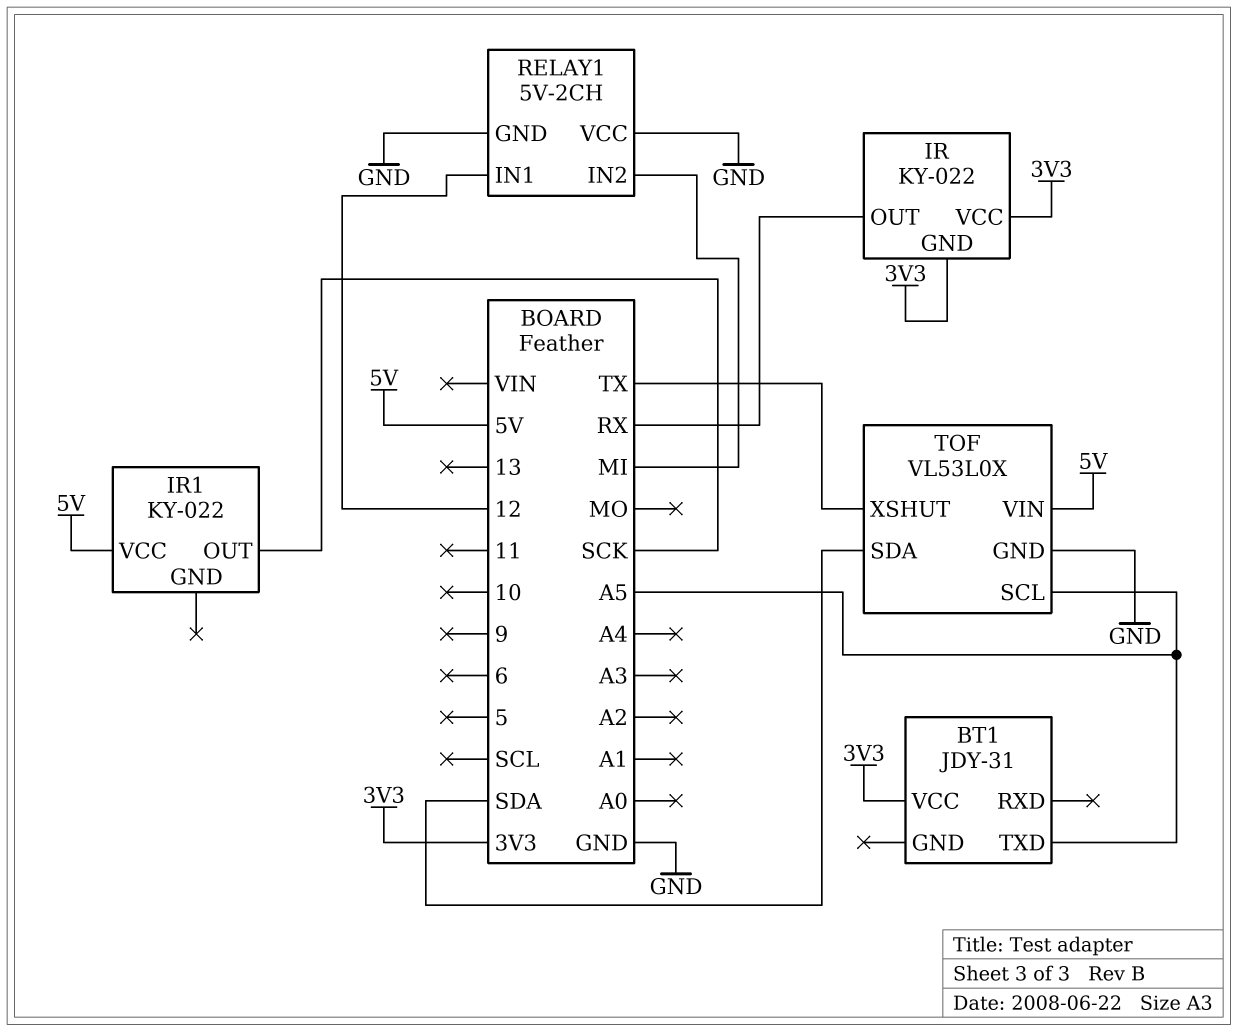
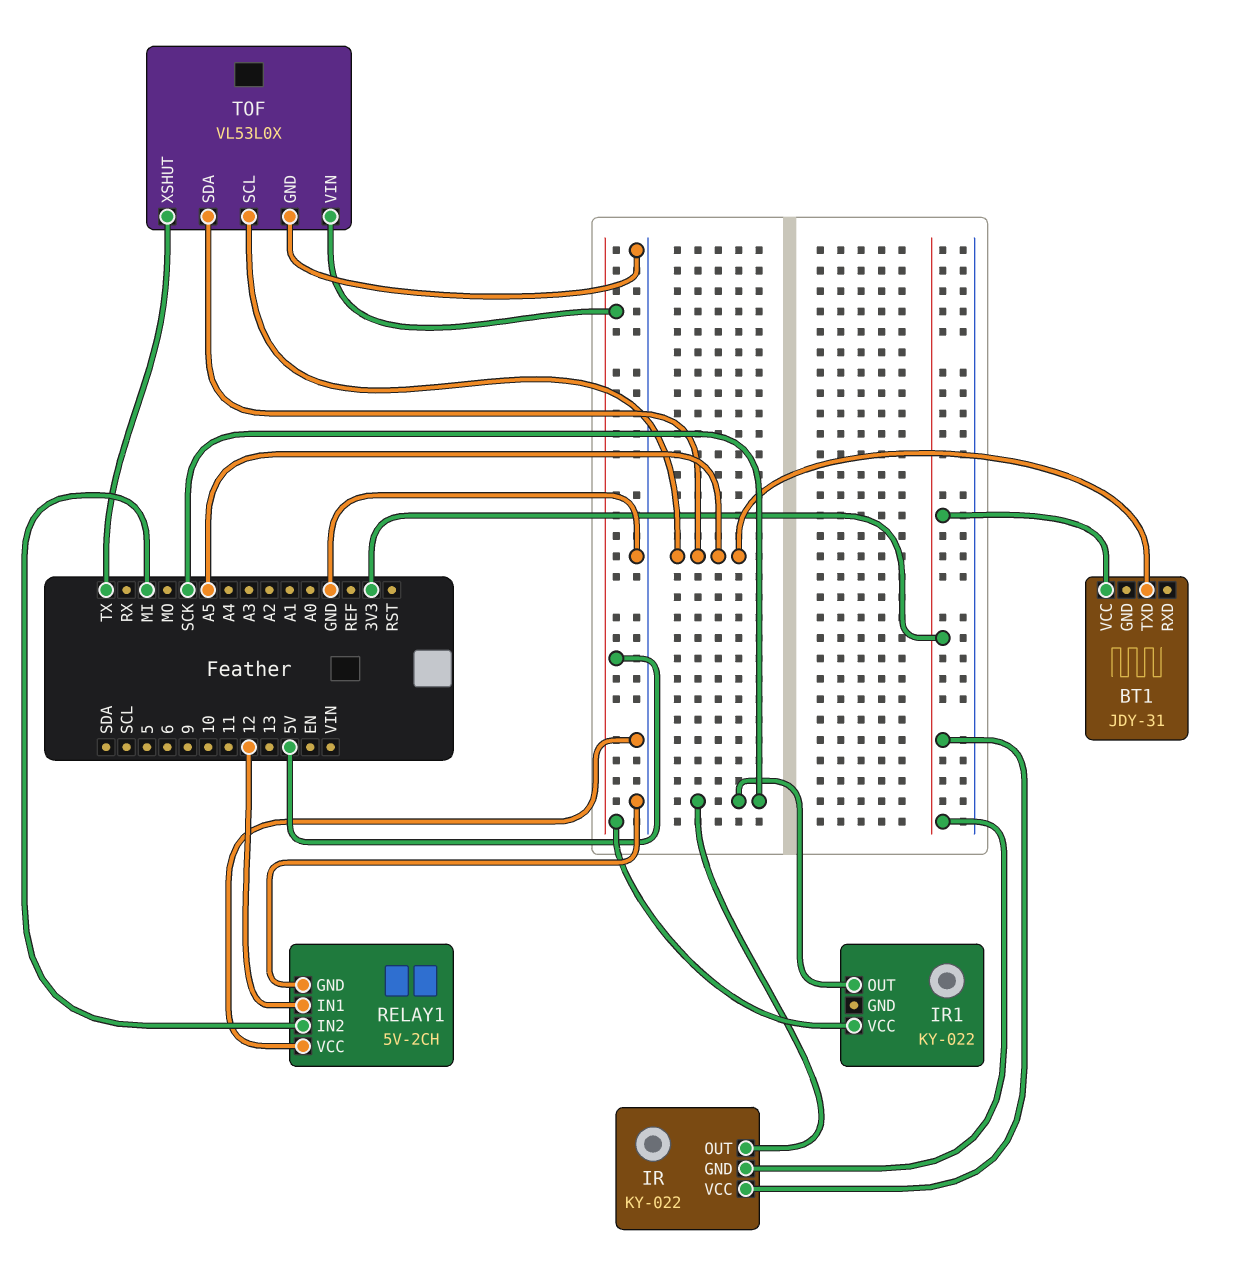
IR pin OUT: RX -> SCK
TOF pin SDA: SDA -> A5

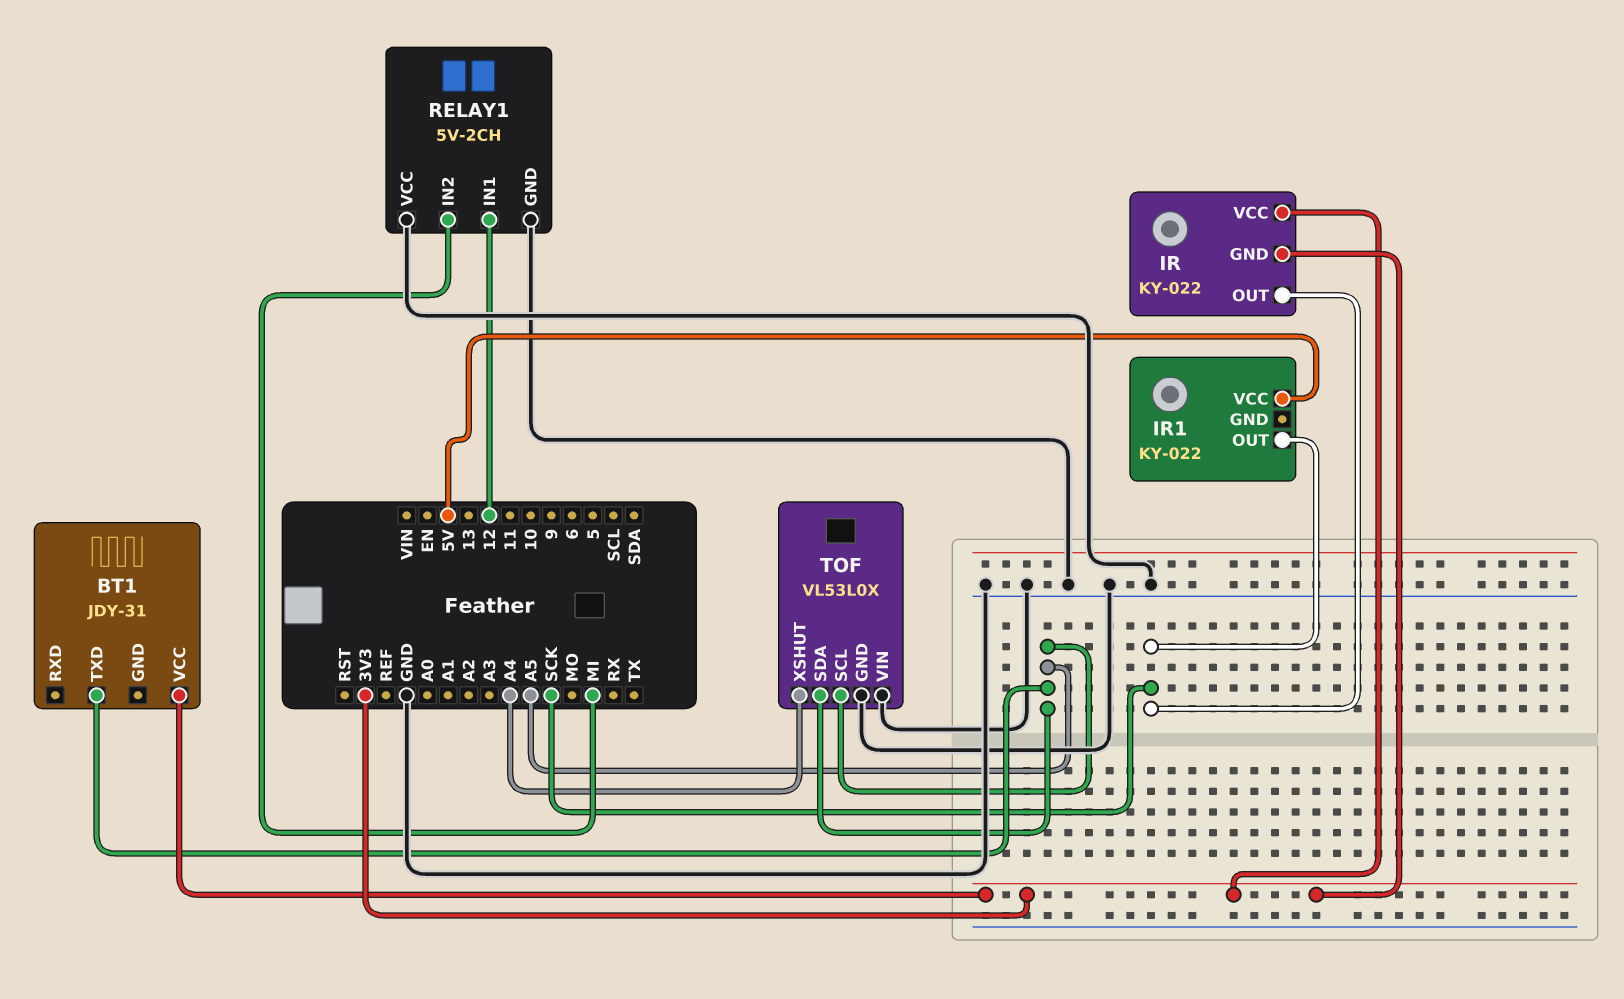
TOF pin VIN: 5V -> GND
TOF pin XSHUT: TX -> A4

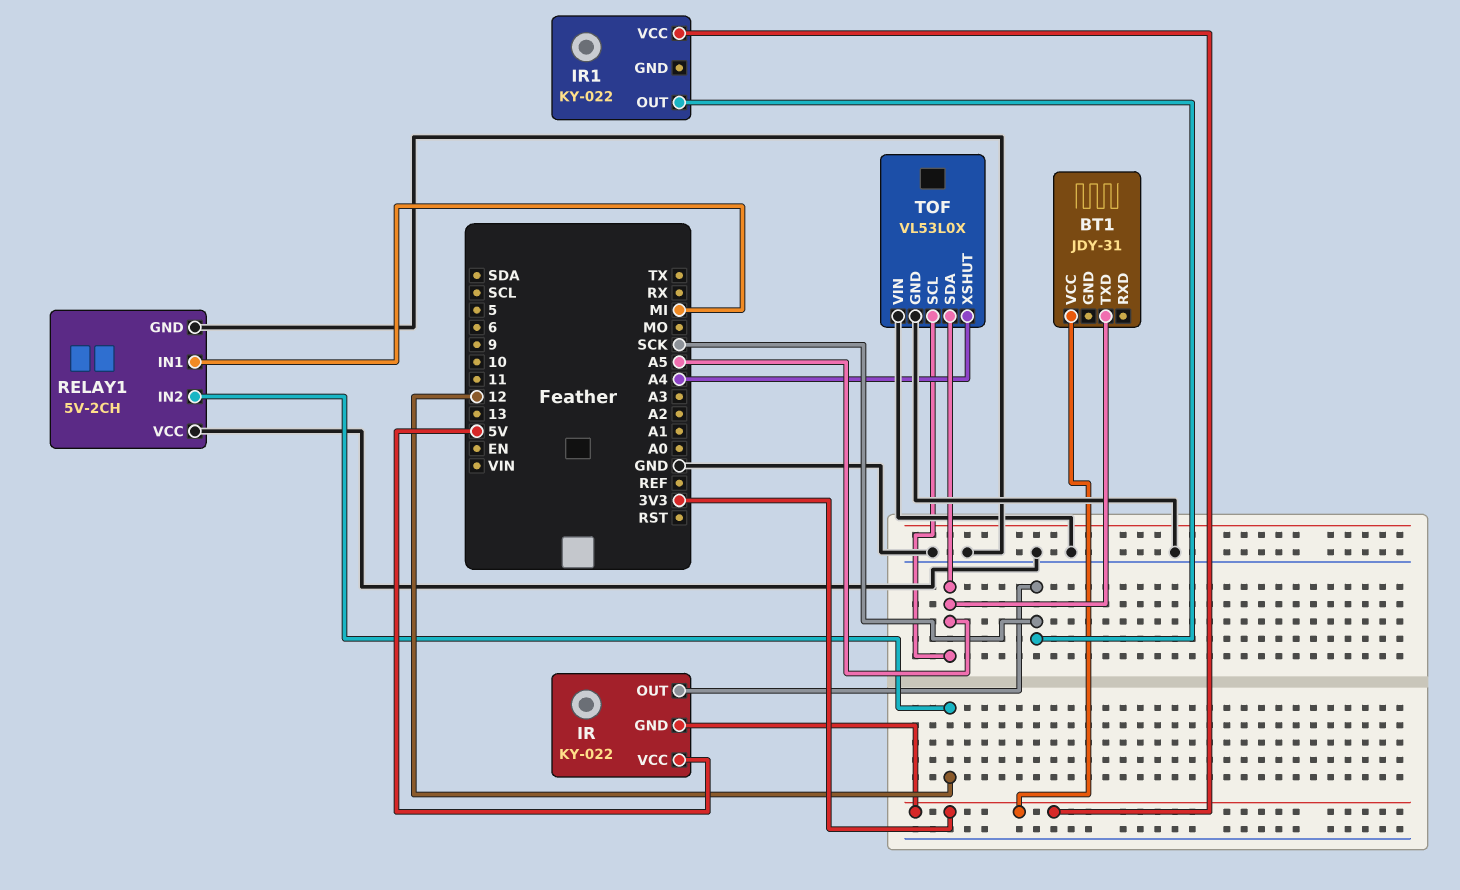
IR pin VCC: 3V3 -> 5V
IR1 pin VCC: 5V -> 3V3
RELAY1 pin IN1: 12 -> MI
RELAY1 pin IN2: MI -> 12

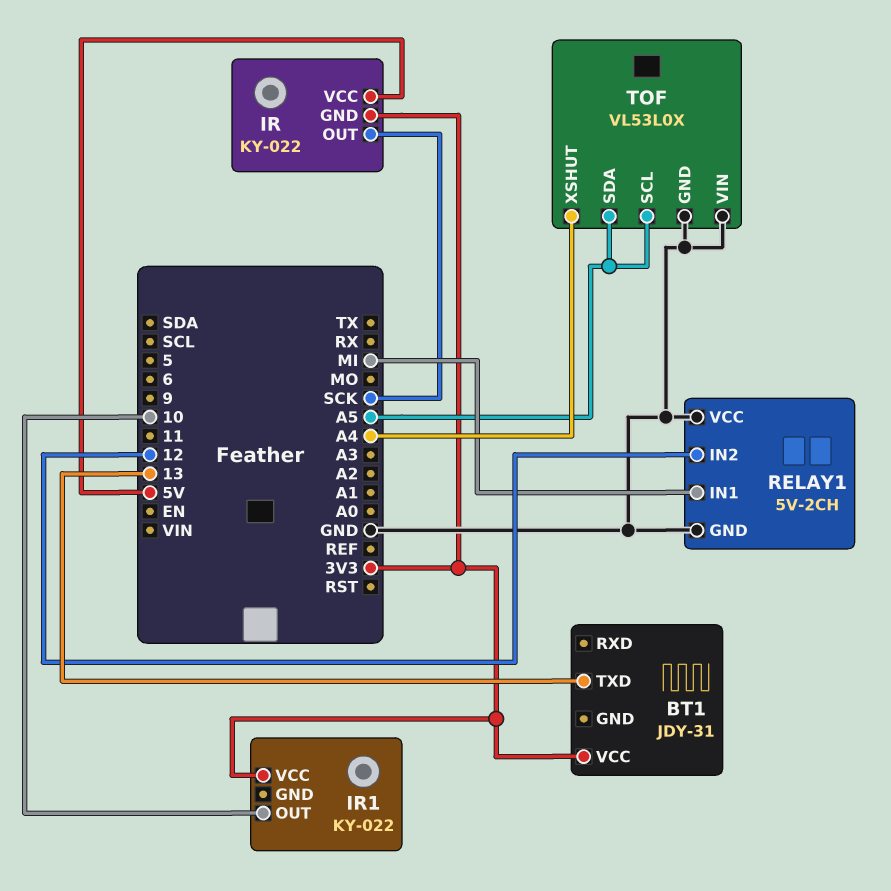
BT1 pin TXD: A5 -> 13
IR1 pin OUT: SCK -> 10

